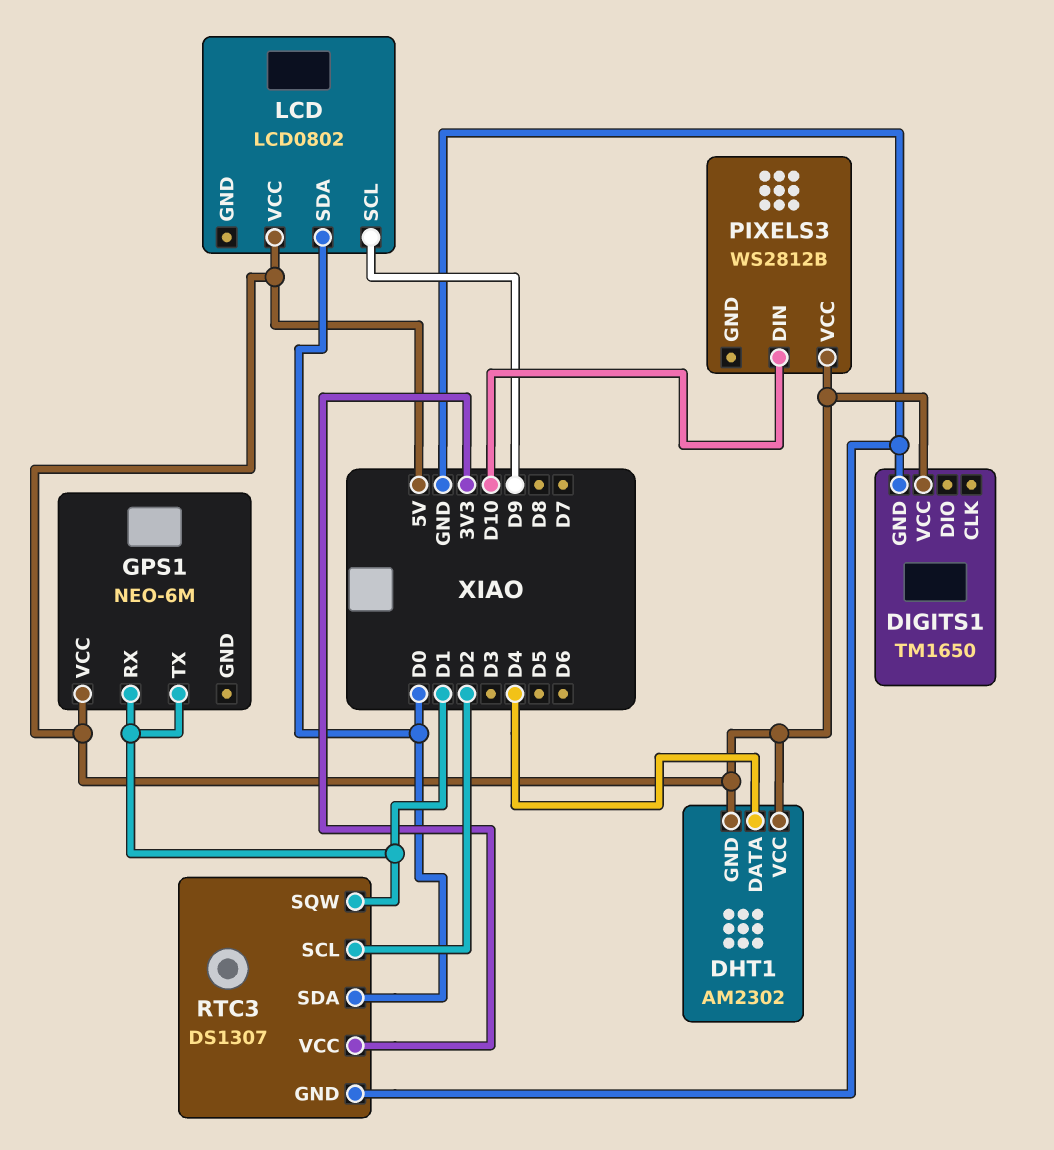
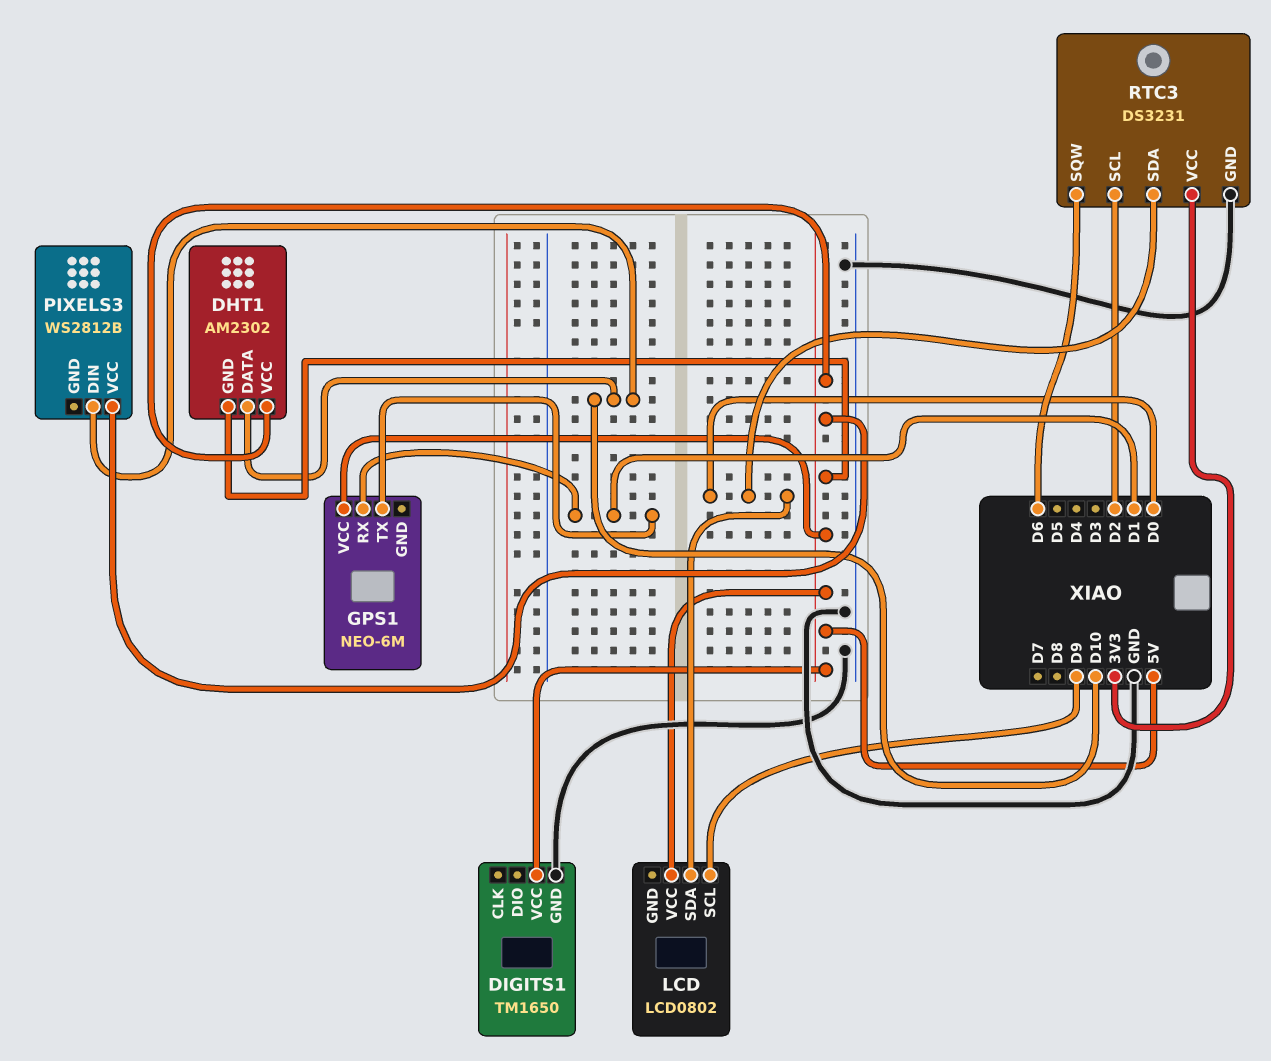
DHT1 pin DATA: D4 -> D10
RTC3: DS1307 -> DS3231
RTC3 pin SQW: D1 -> D6

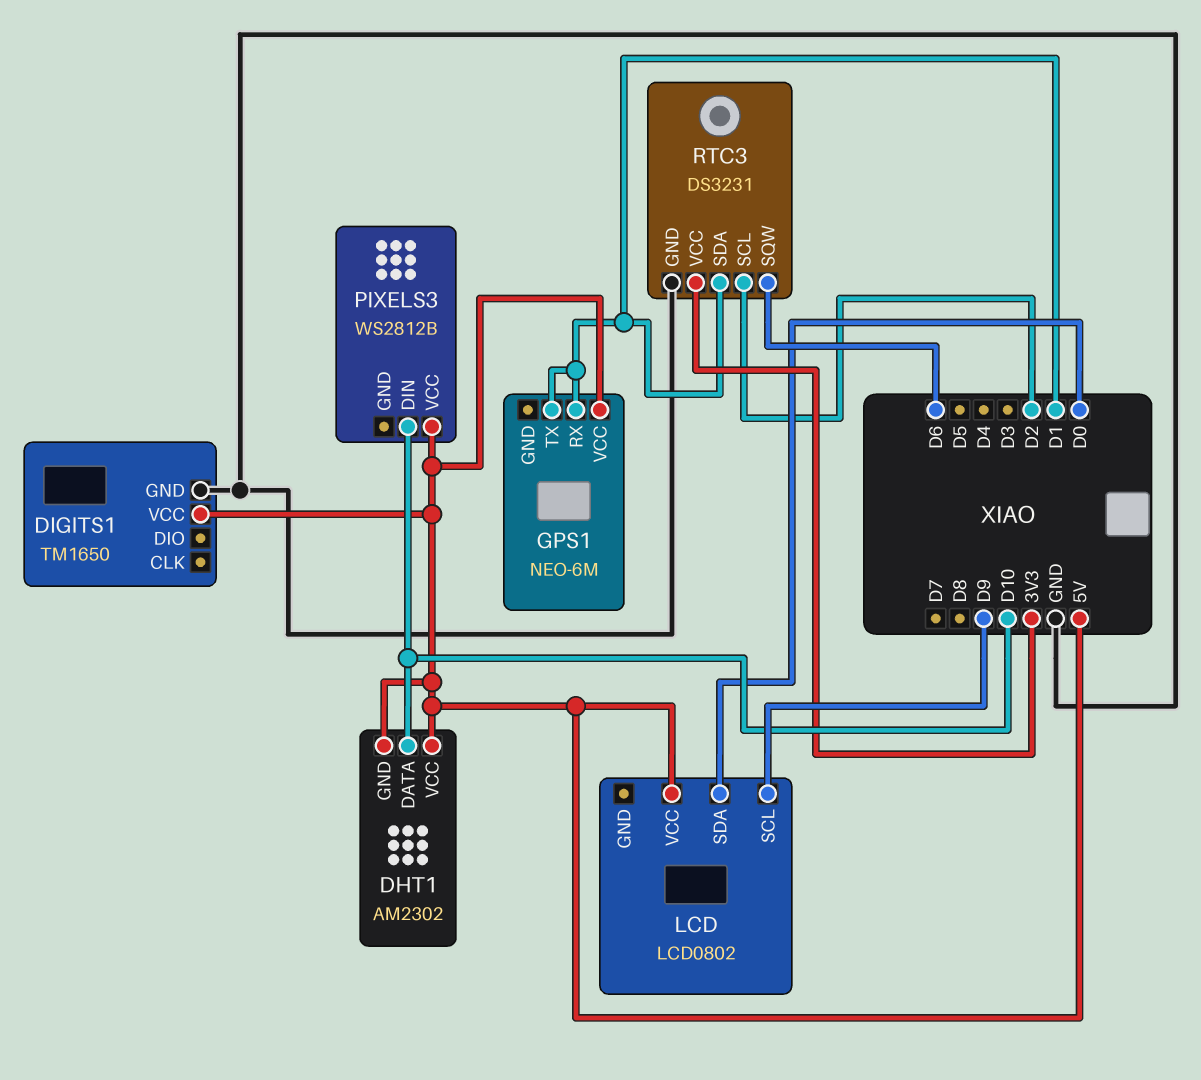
RTC3 pin SDA: D0 -> D1

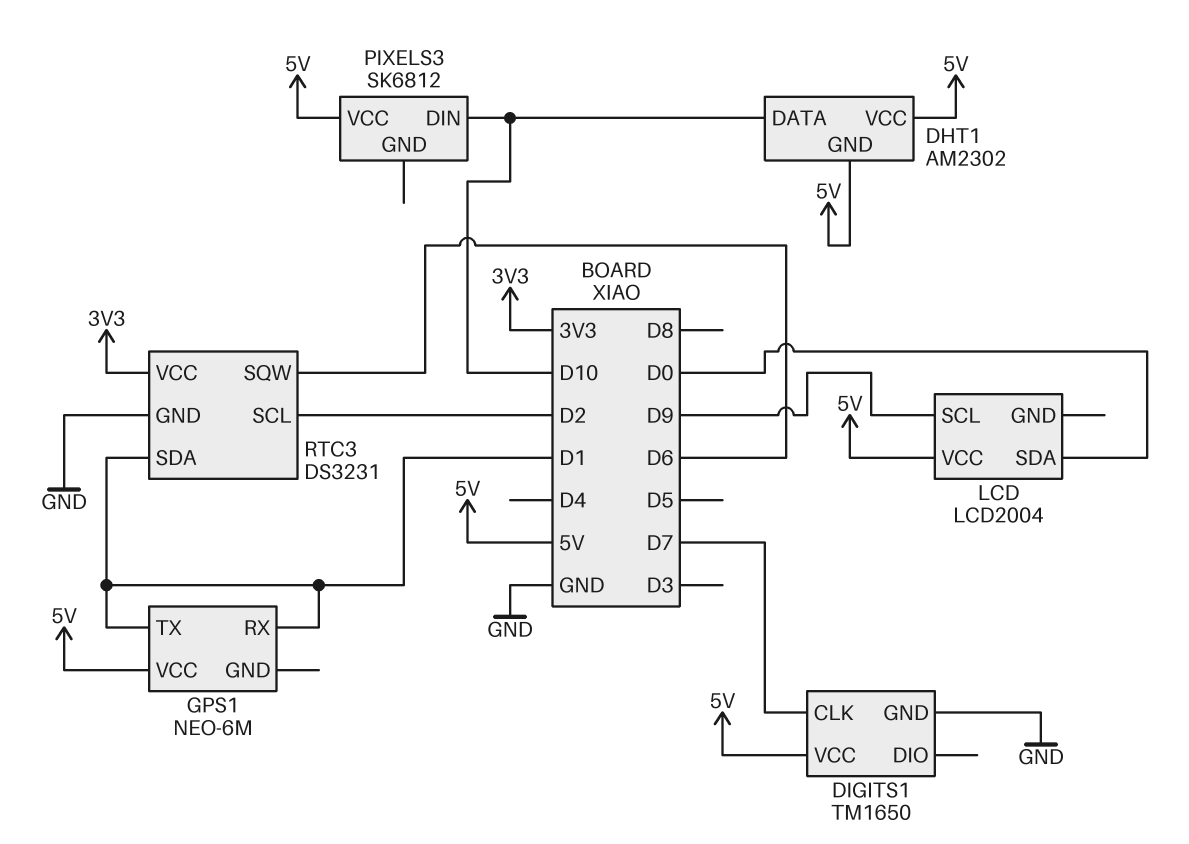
DIGITS1 pin CLK: none -> D7
LCD: LCD0802 -> LCD2004
PIXELS3: WS2812B -> SK6812

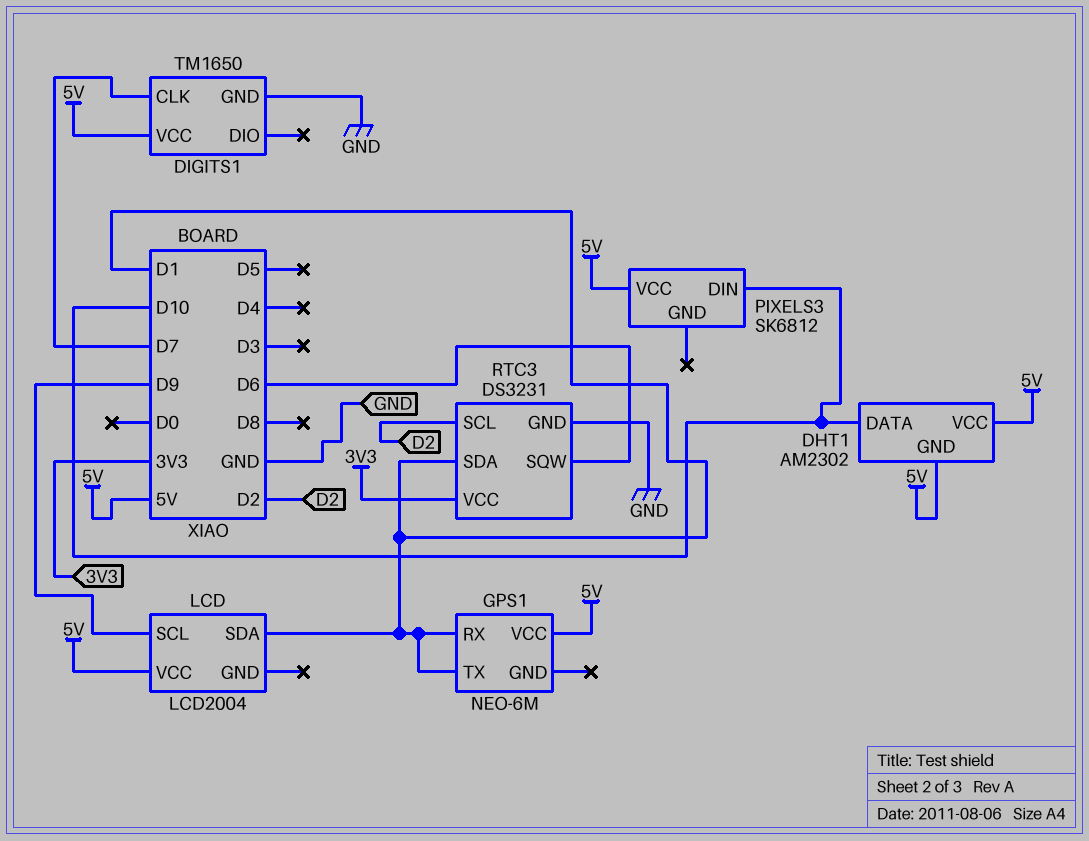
LCD pin SDA: D0 -> D1

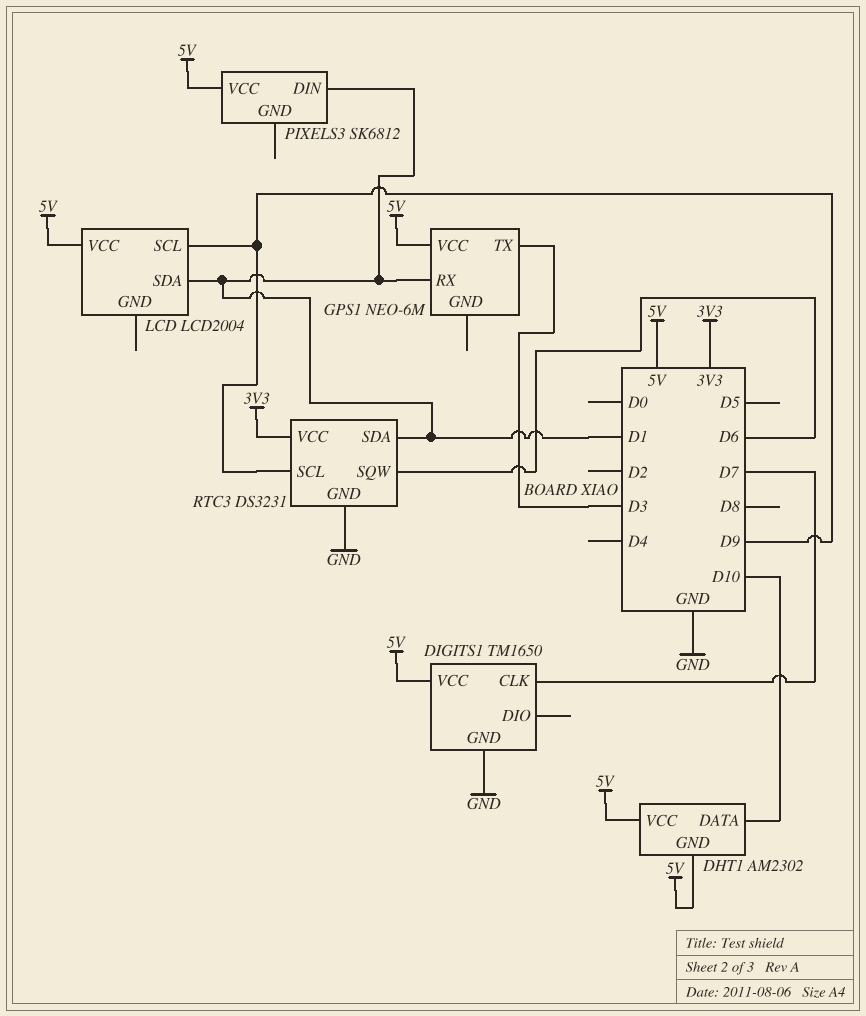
GPS1 pin TX: D1 -> D3
PIXELS3 pin DIN: D10 -> D1
RTC3 pin SCL: D2 -> D9

